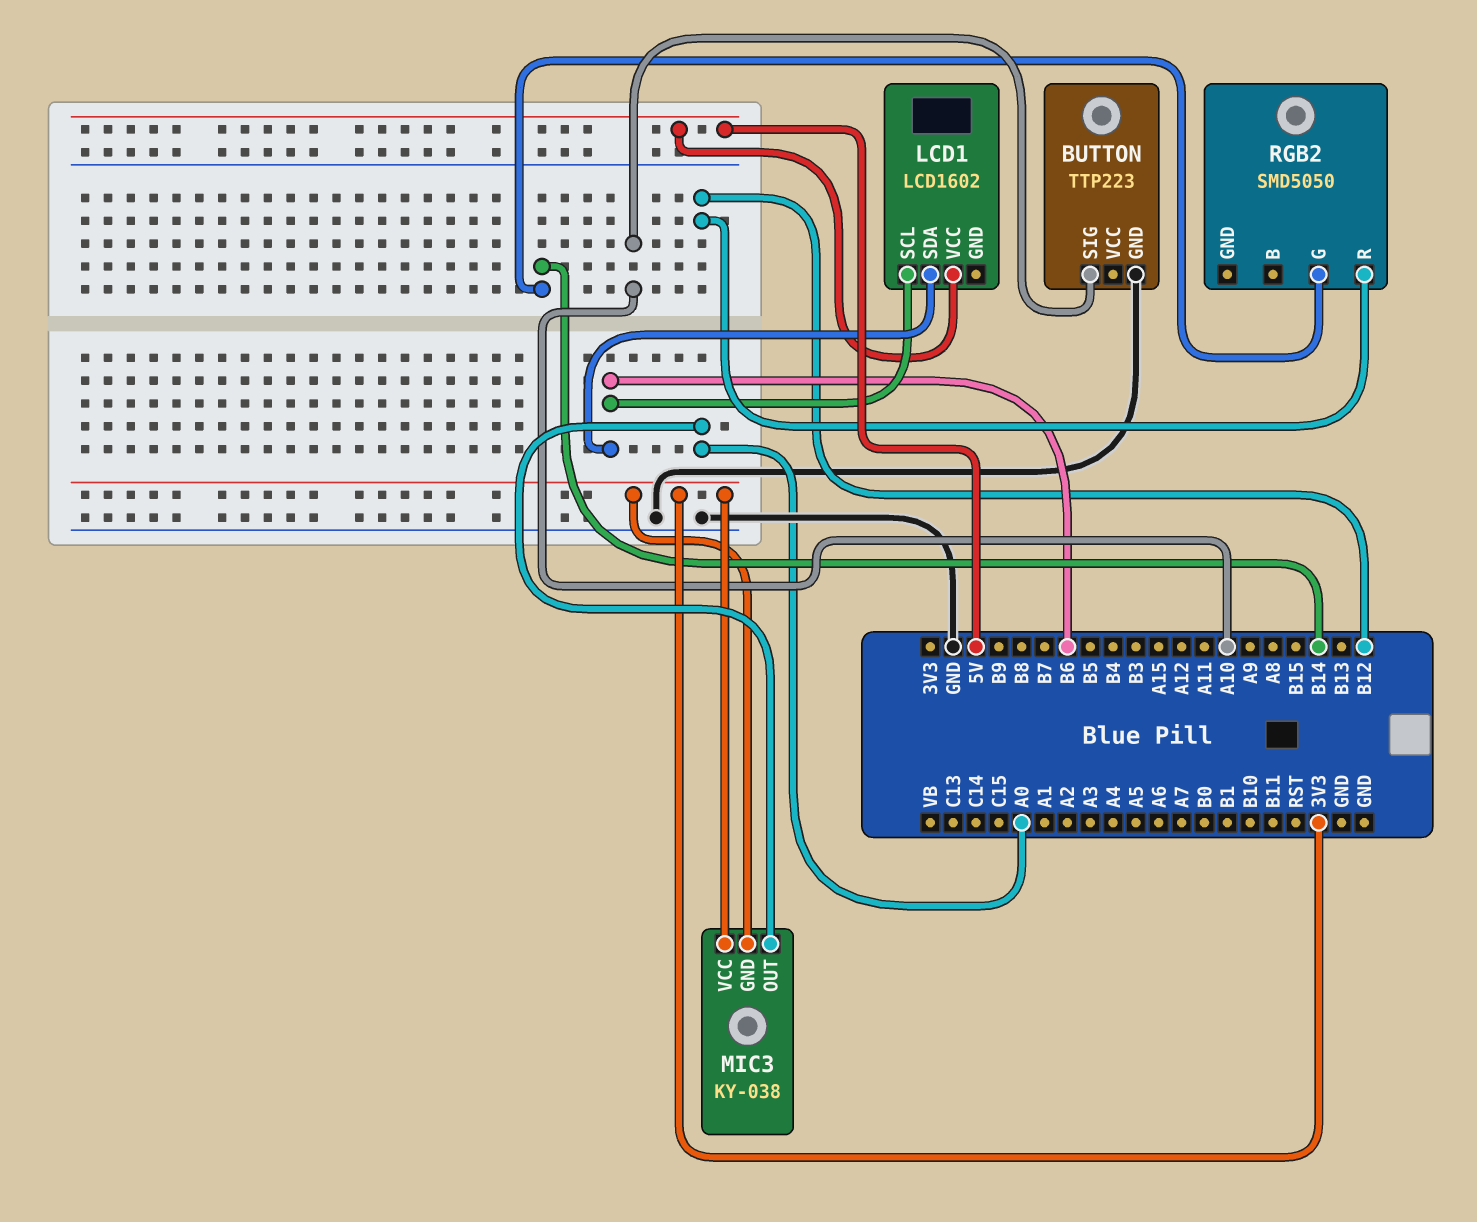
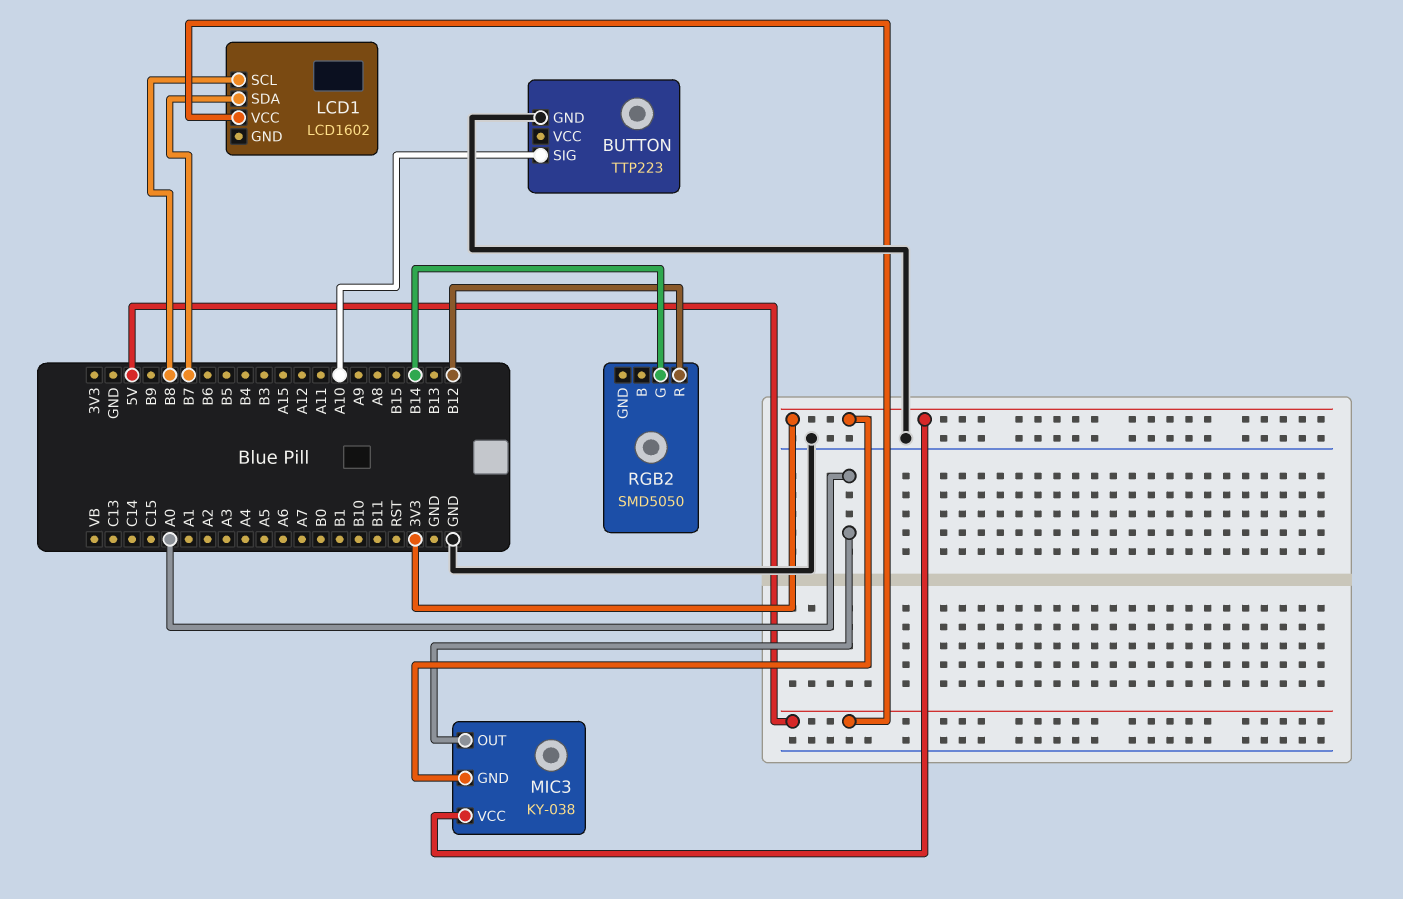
LCD1 pin SCL: B6 -> B8
LCD1 pin SDA: B6 -> B7

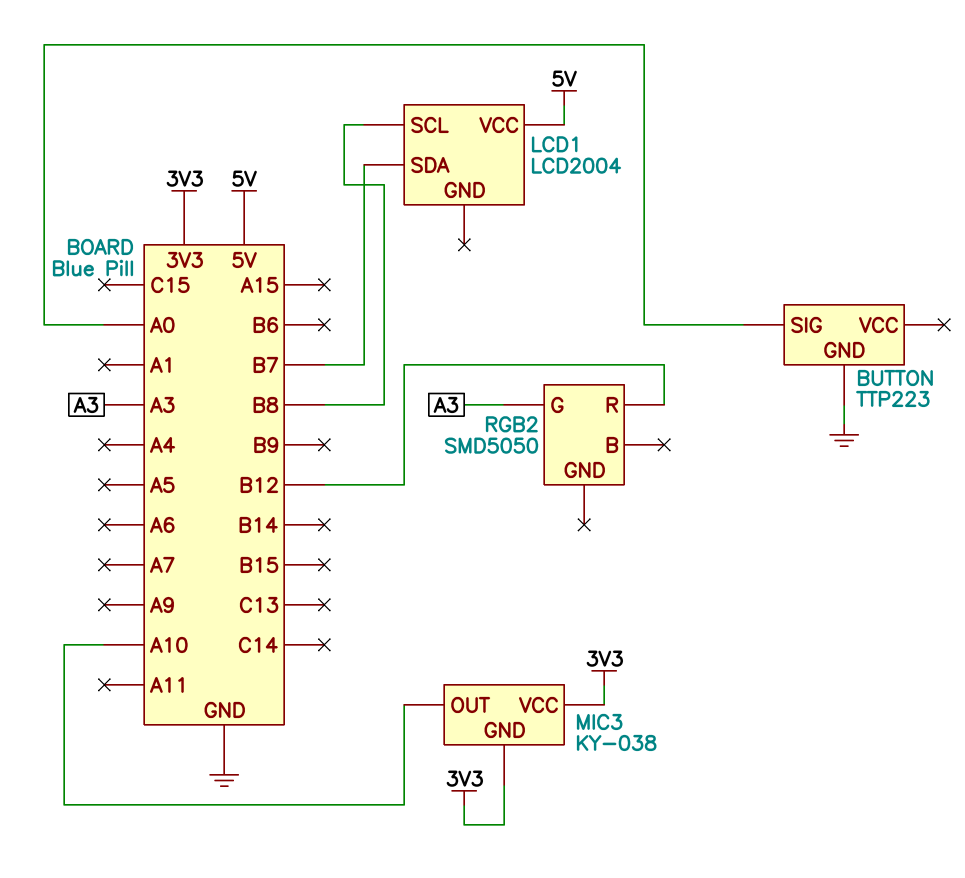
BUTTON pin SIG: A10 -> A0
LCD1: LCD1602 -> LCD2004
MIC3 pin OUT: A0 -> A10
RGB2 pin G: B14 -> A3

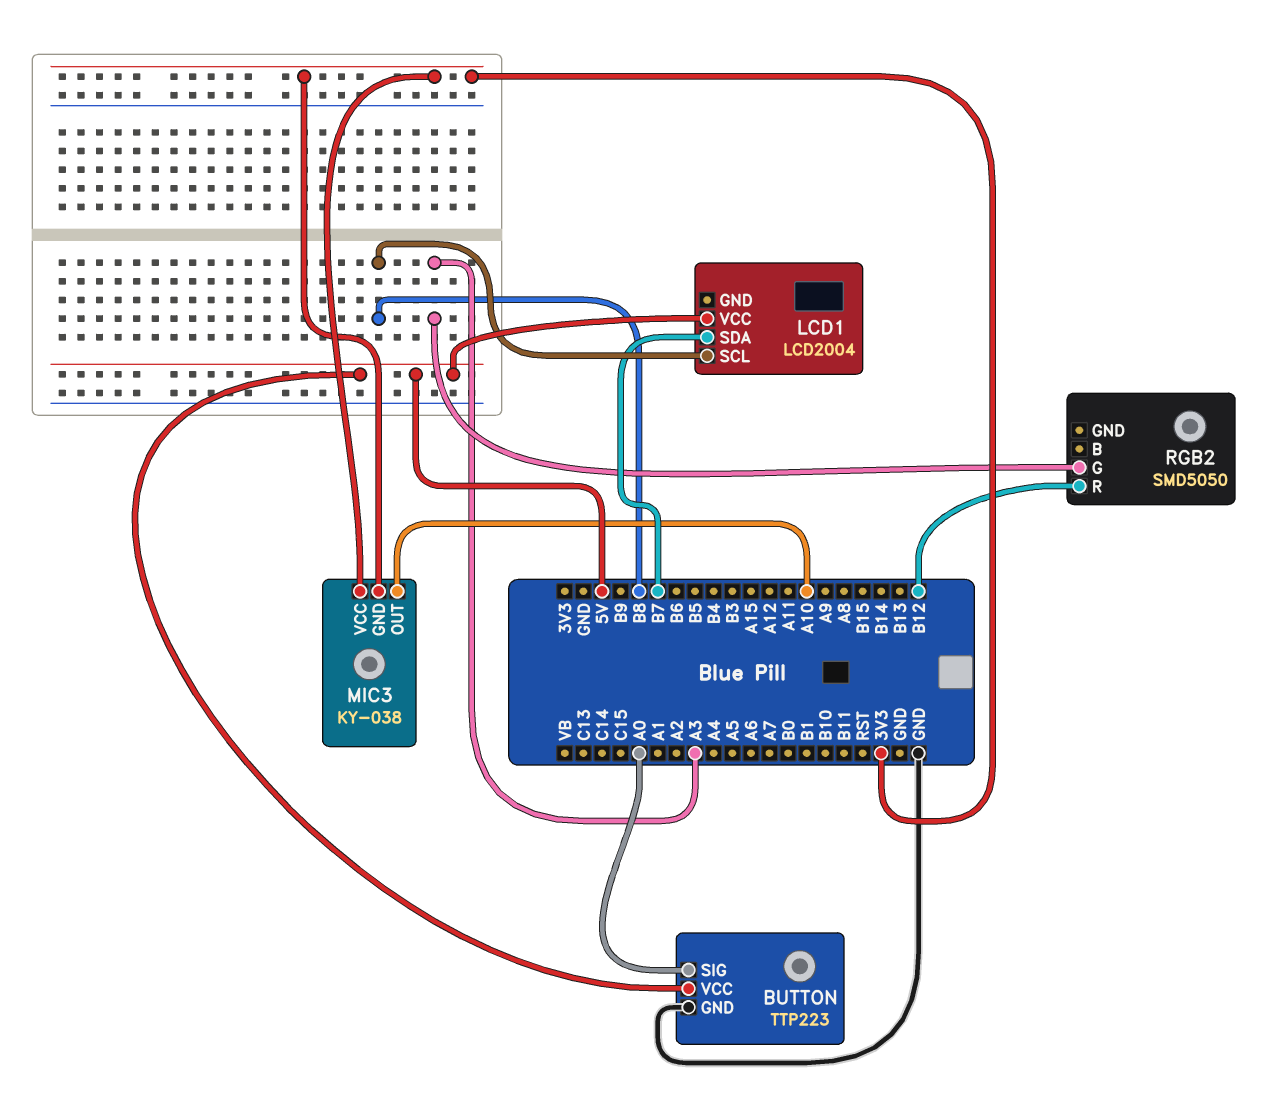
BUTTON pin VCC: none -> 5V

